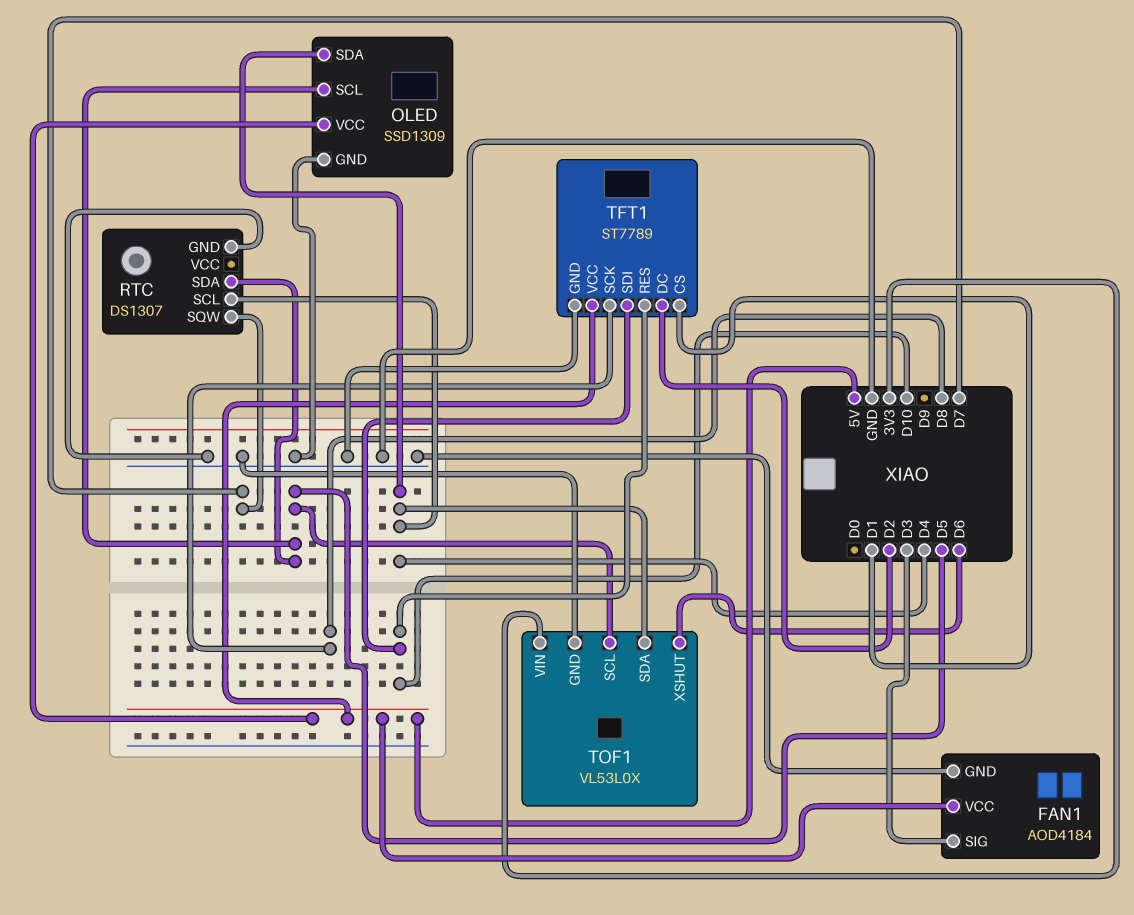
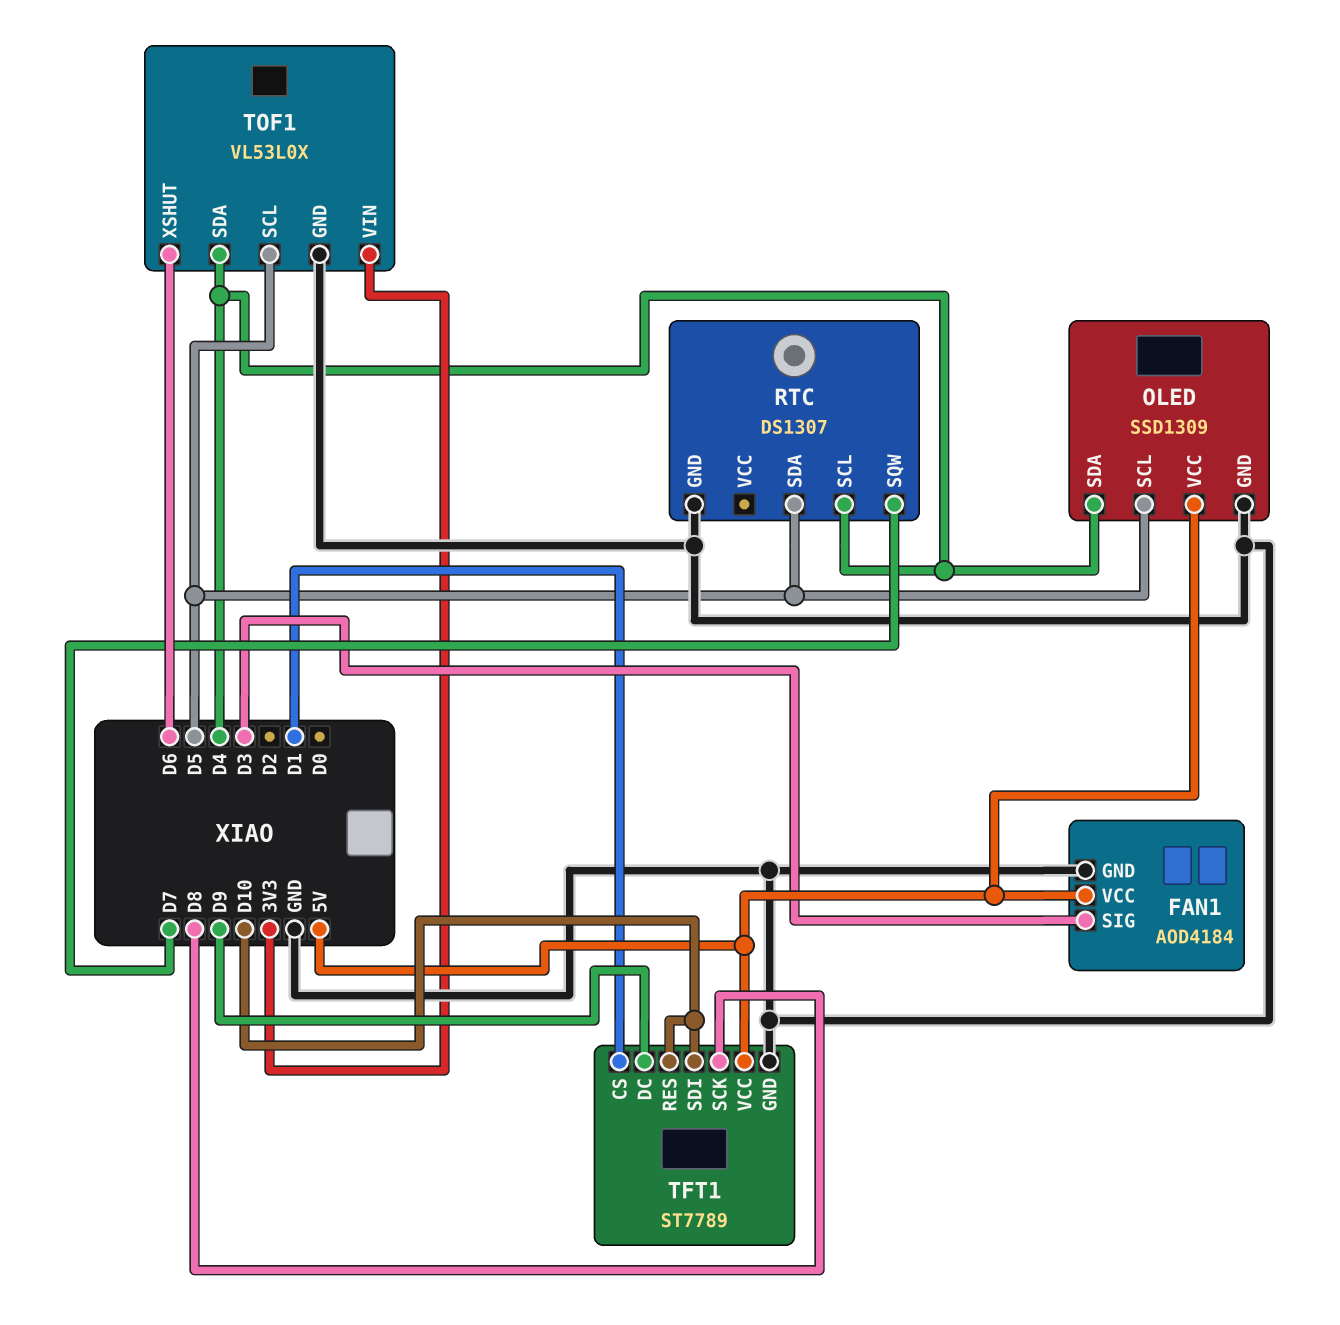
TFT1 pin DC: D2 -> D9

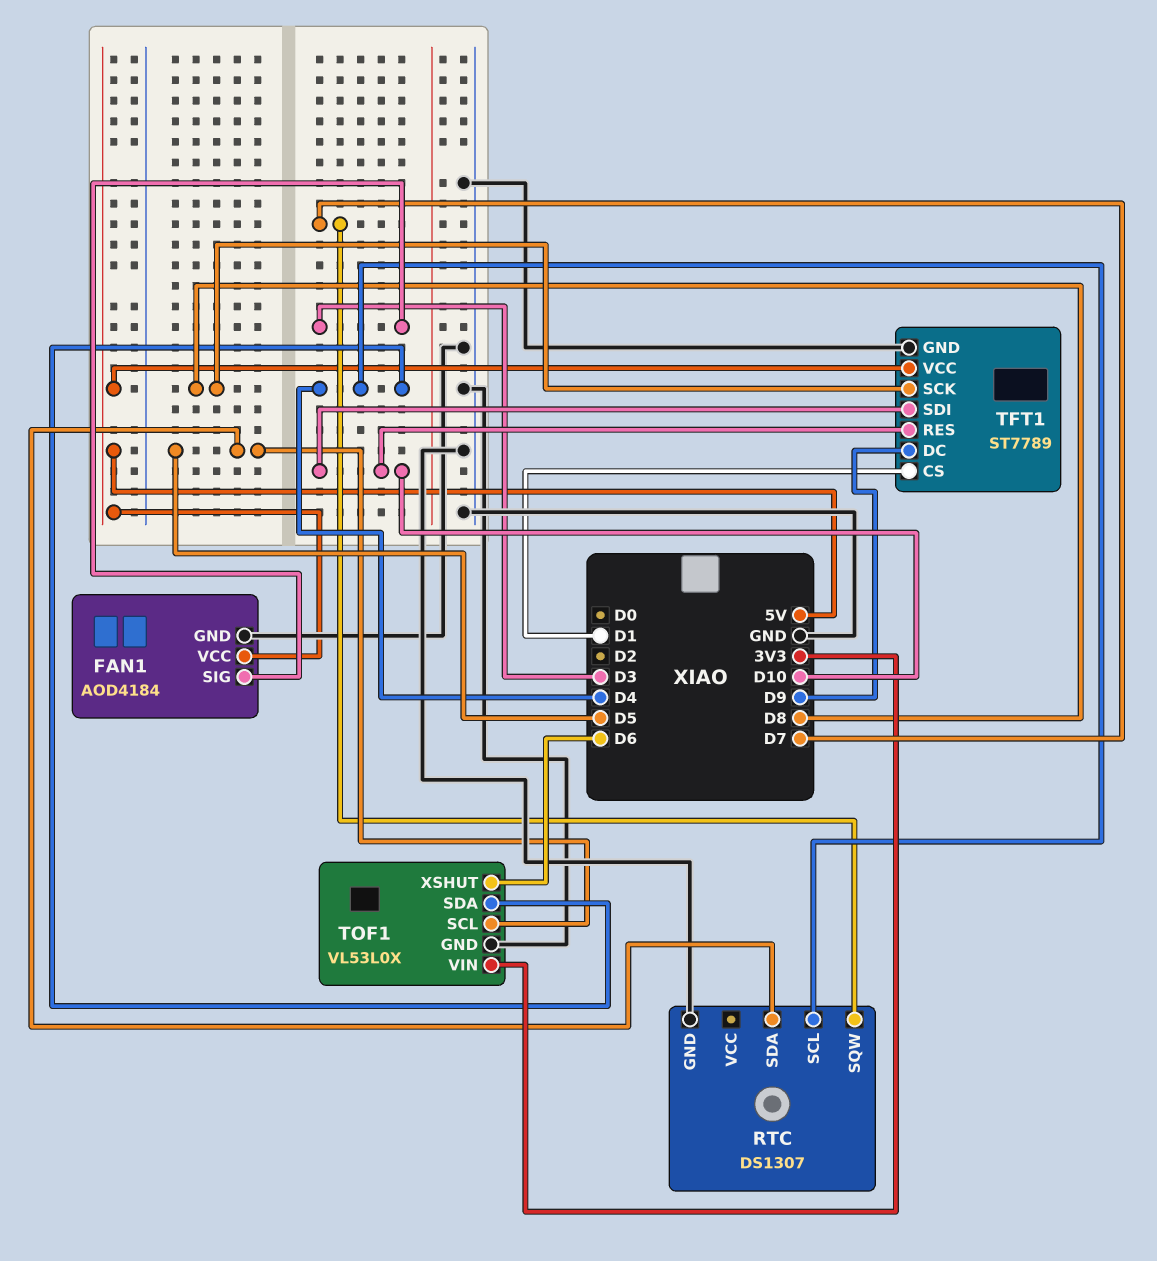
OLED: SSD1309 -> none
OLED pin GND: GND -> none
OLED pin SCL: D5 -> none
OLED pin SDA: D4 -> none
OLED pin VCC: 5V -> none

